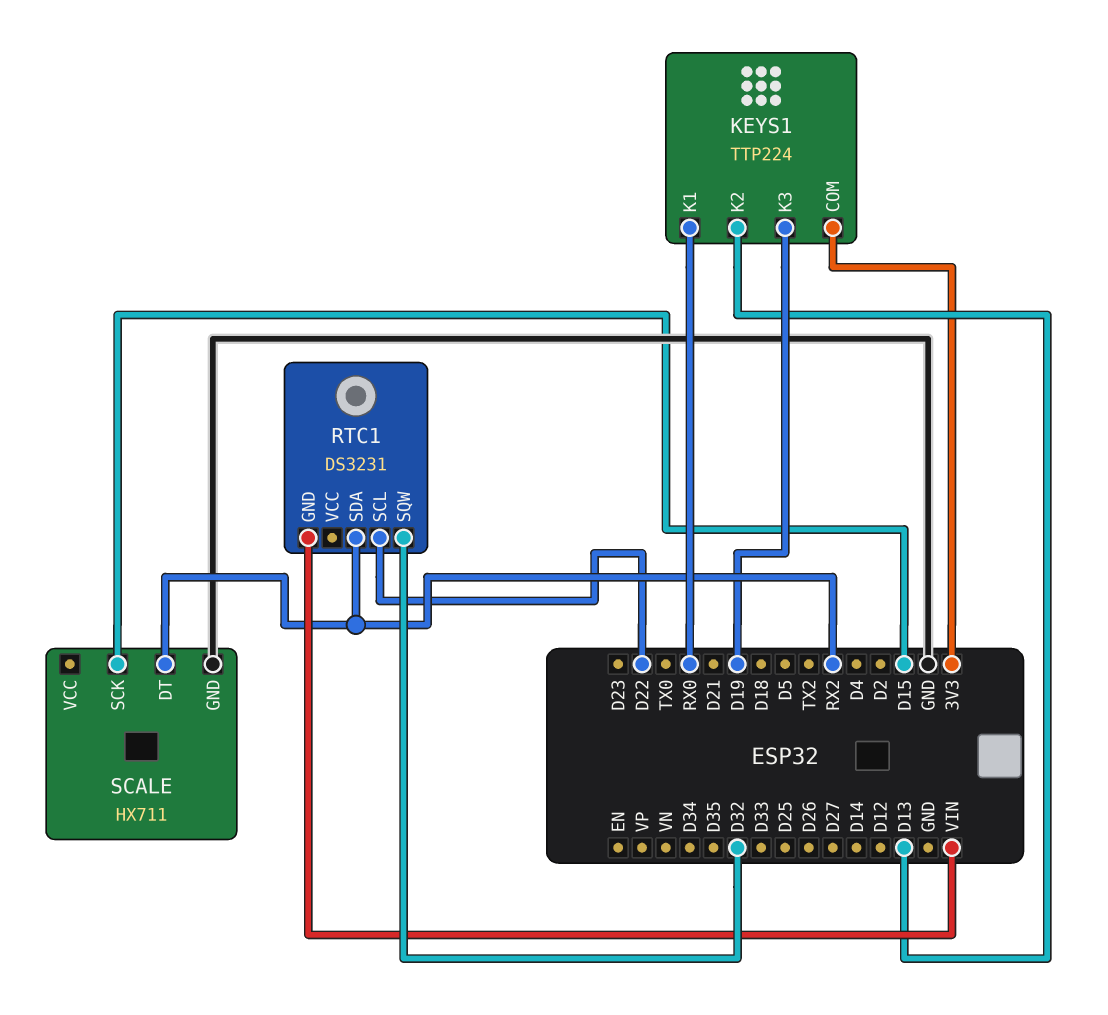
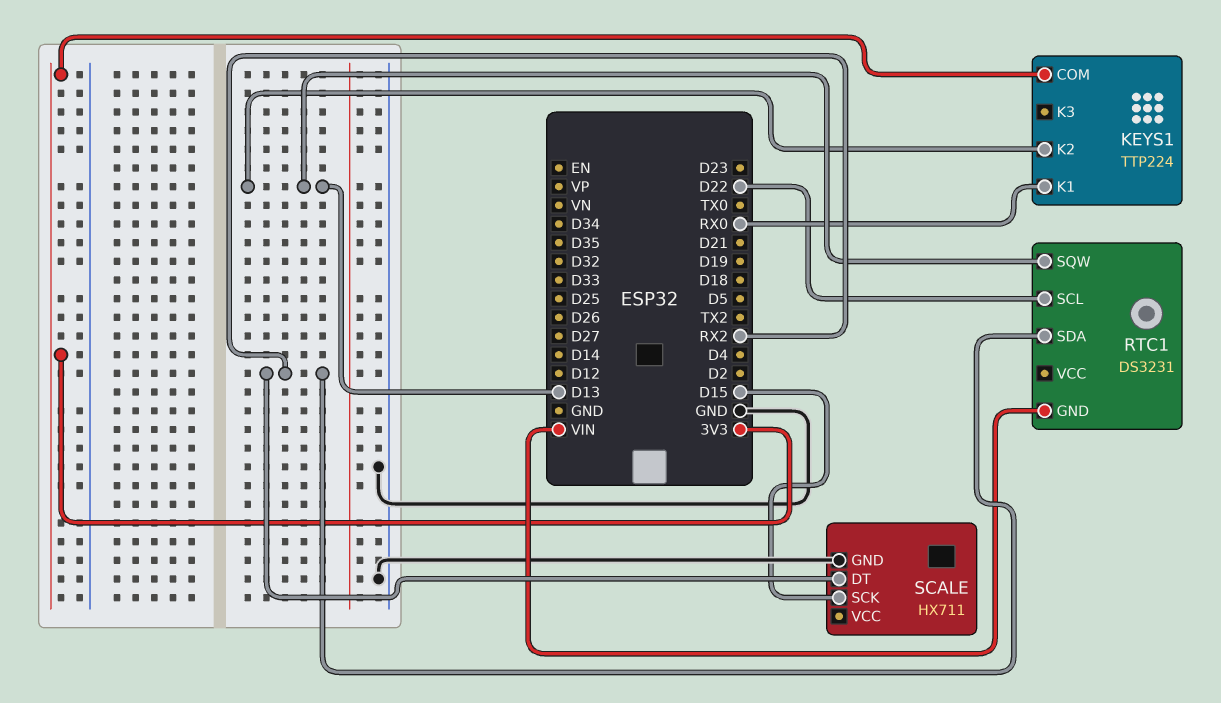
KEYS1 pin K3: D19 -> none
RTC1 pin SQW: D32 -> D13

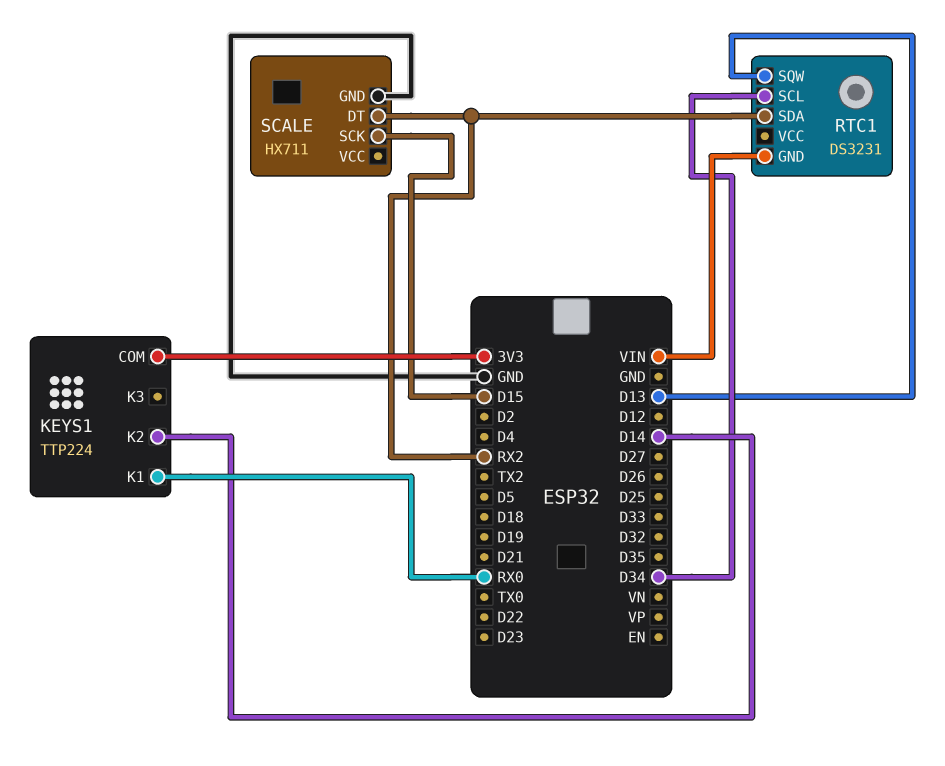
KEYS1 pin K2: D13 -> D14
RTC1 pin SCL: D22 -> D34

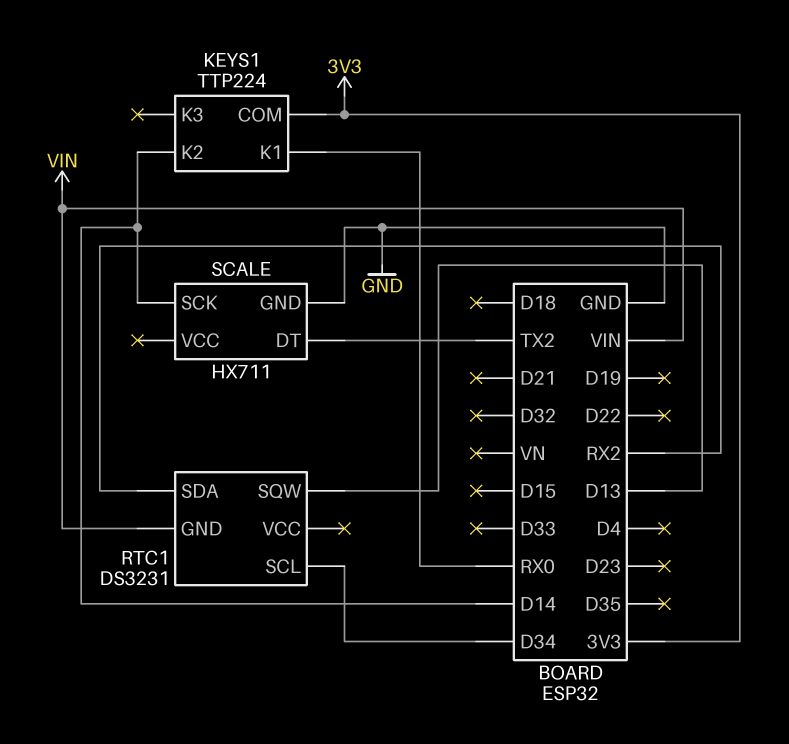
SCALE pin DT: RX2 -> TX2
SCALE pin SCK: D15 -> D14

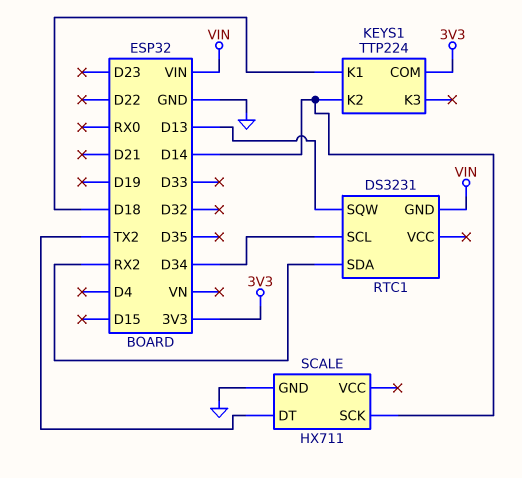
KEYS1 pin K1: RX0 -> D18

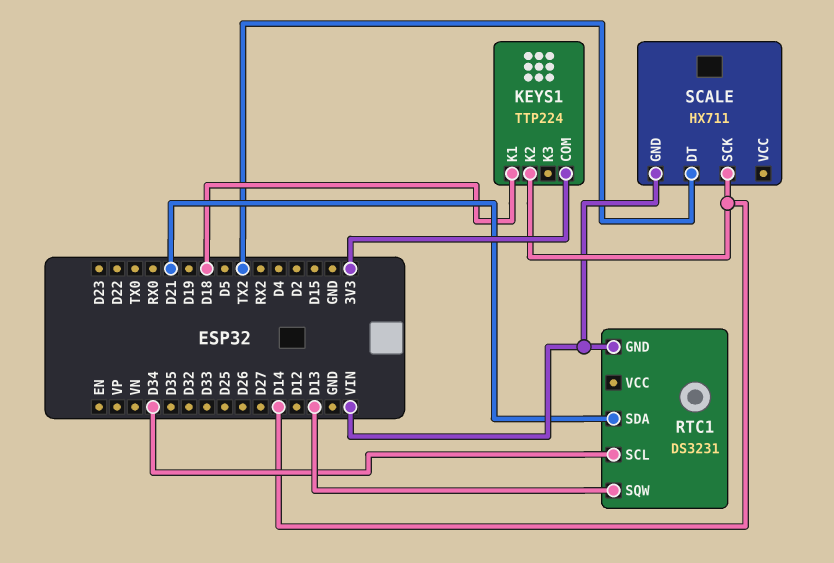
RTC1 pin SDA: RX2 -> D21
SCALE pin GND: GND -> VIN

